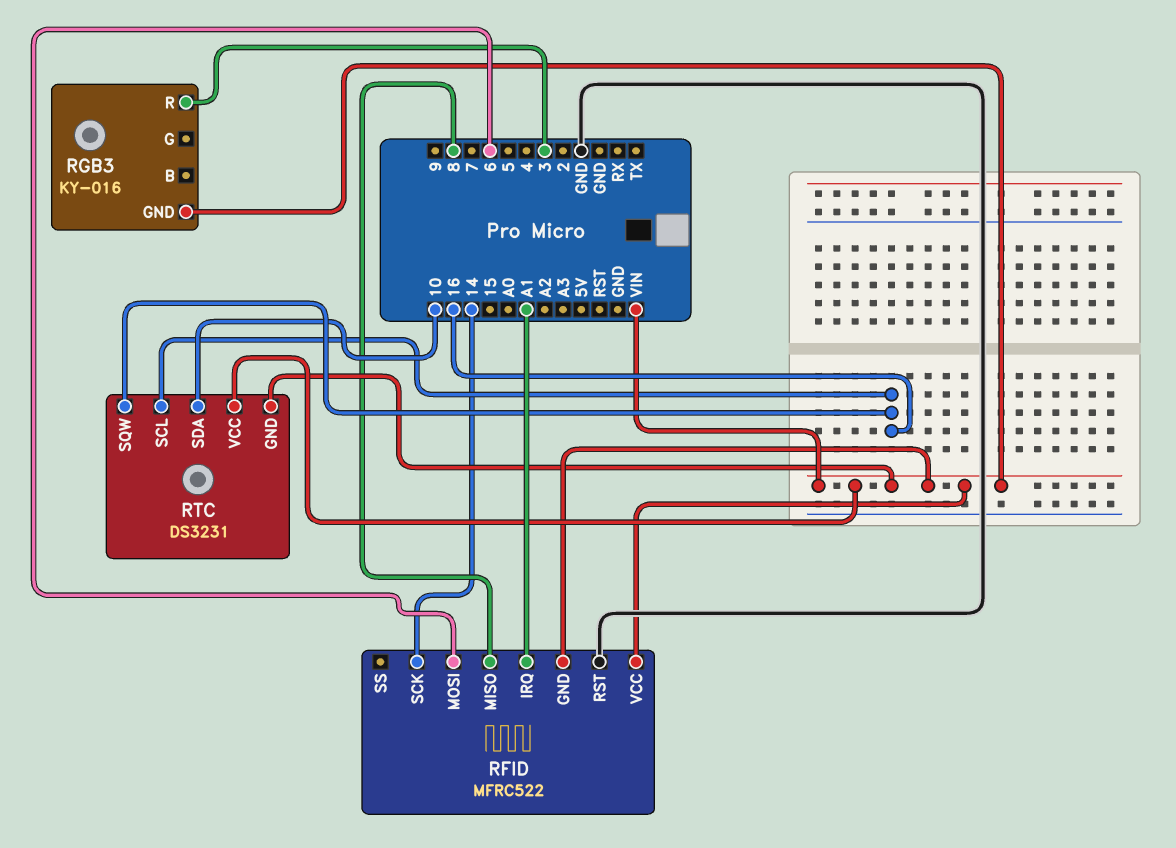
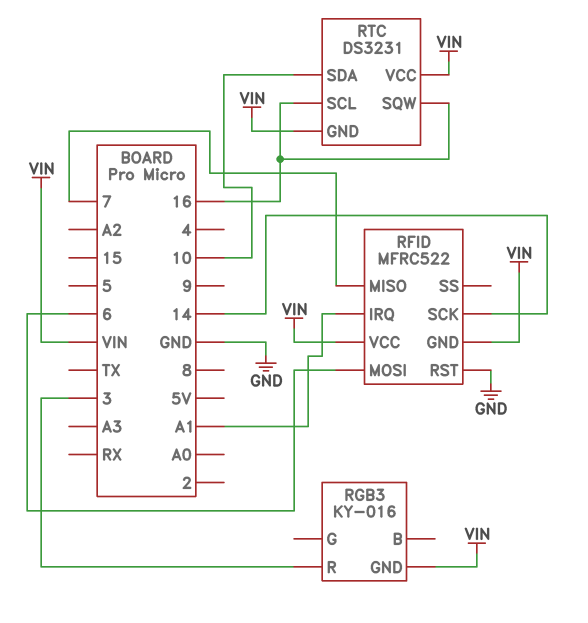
RFID pin MISO: 8 -> 7

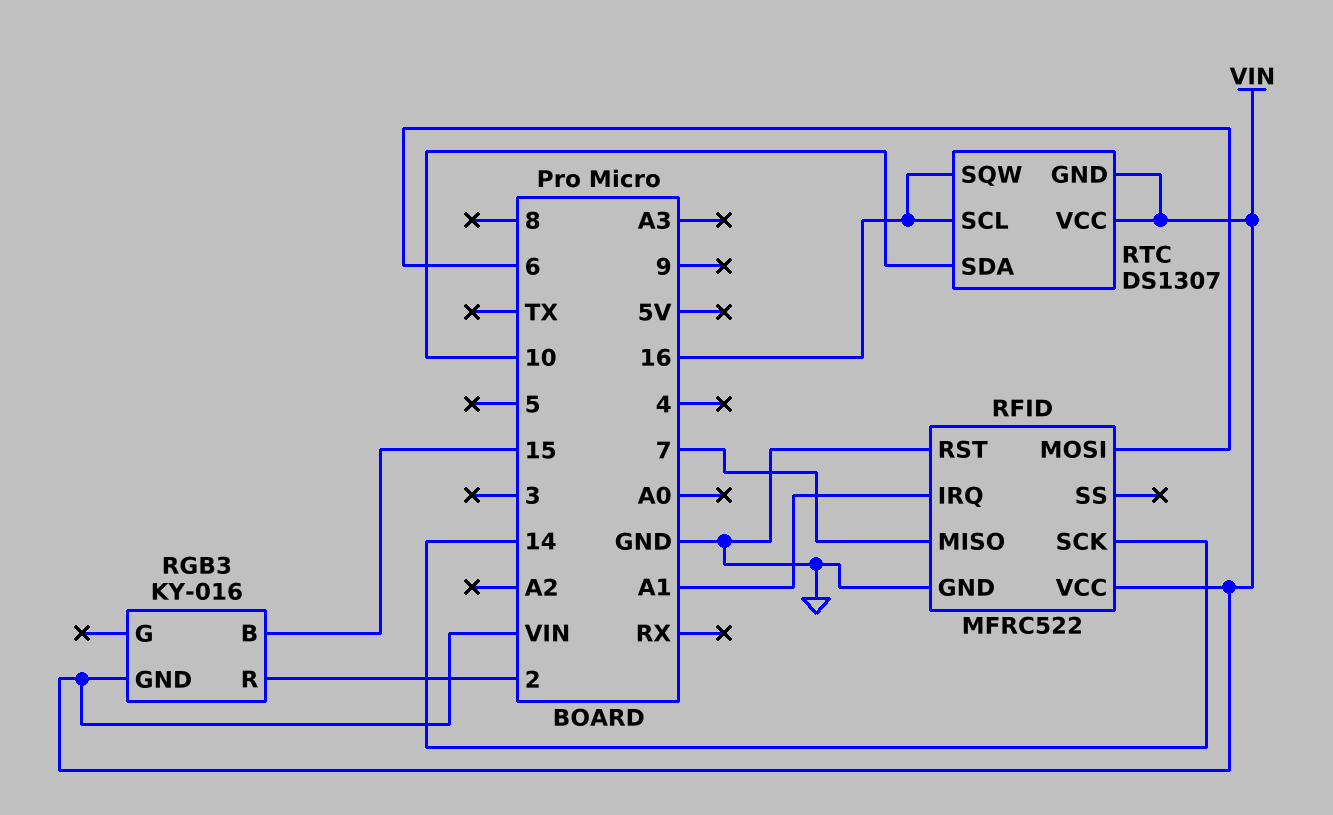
RFID pin GND: VIN -> GND
RGB3 pin B: none -> 15
RGB3 pin R: 3 -> 2
RTC: DS3231 -> DS1307

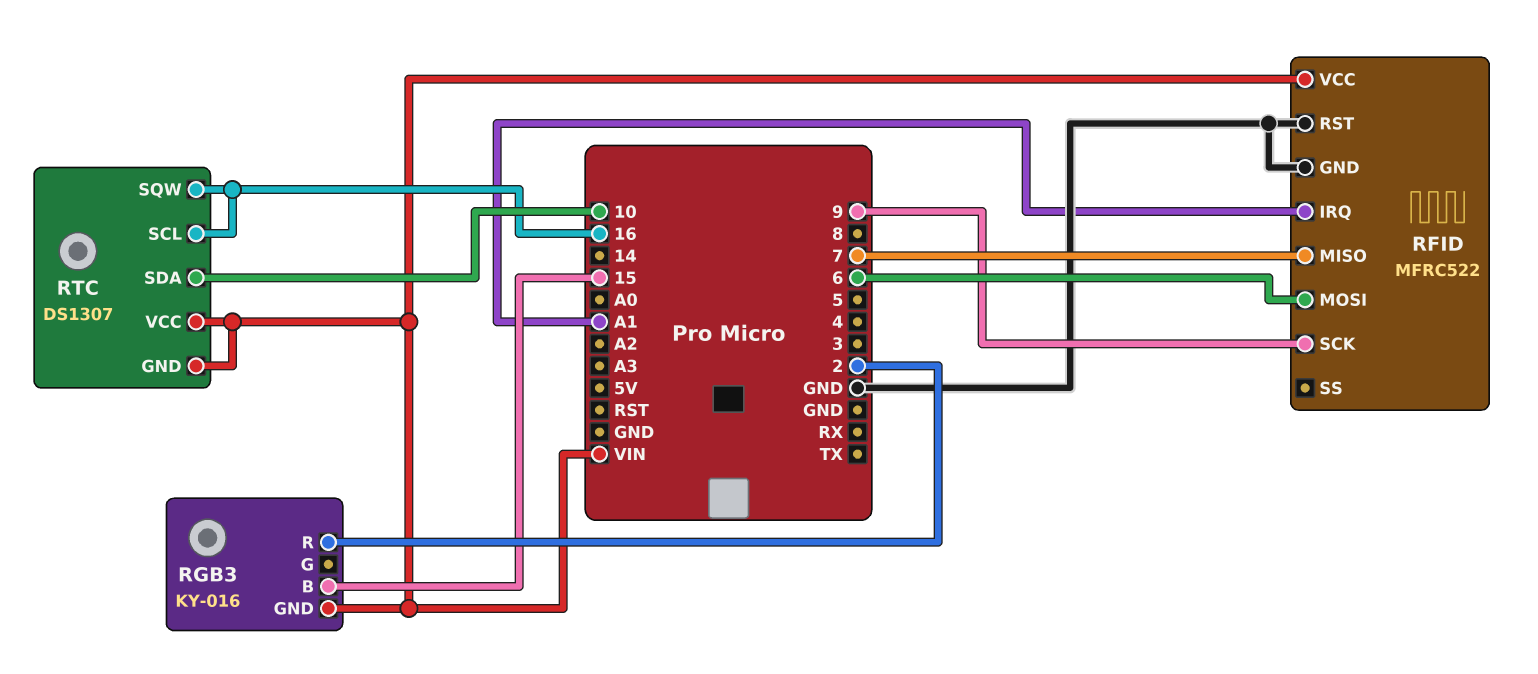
RFID pin SCK: 14 -> 9

